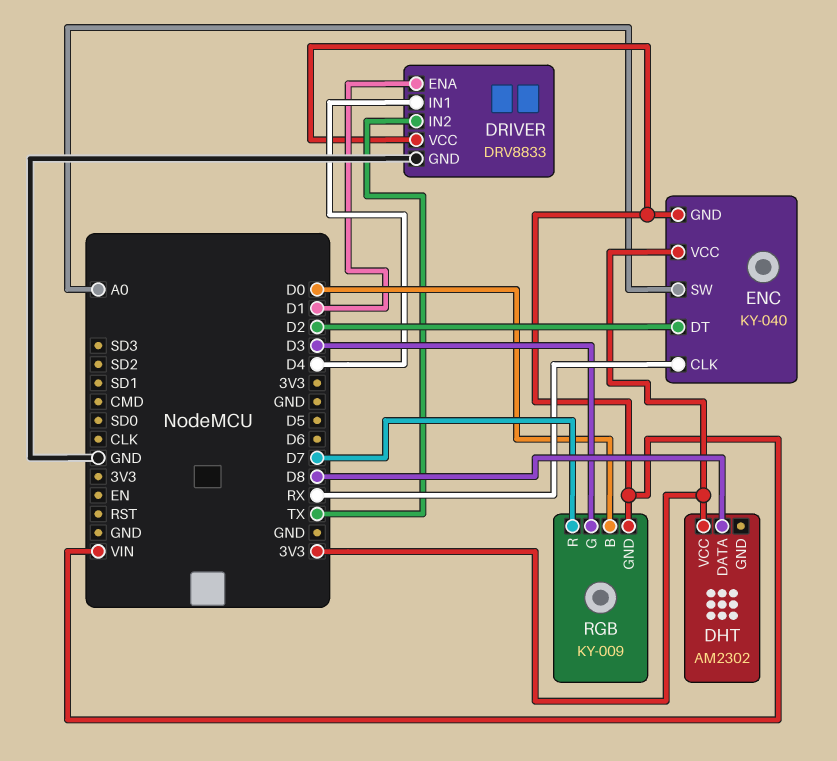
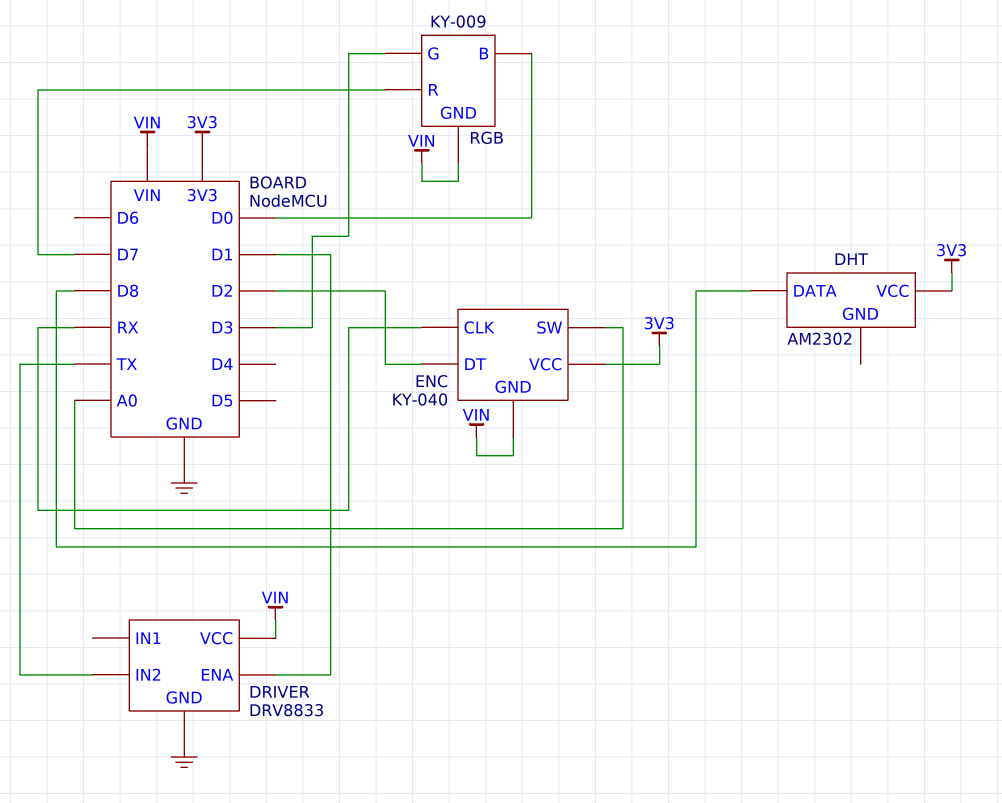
DRIVER pin IN1: D4 -> none

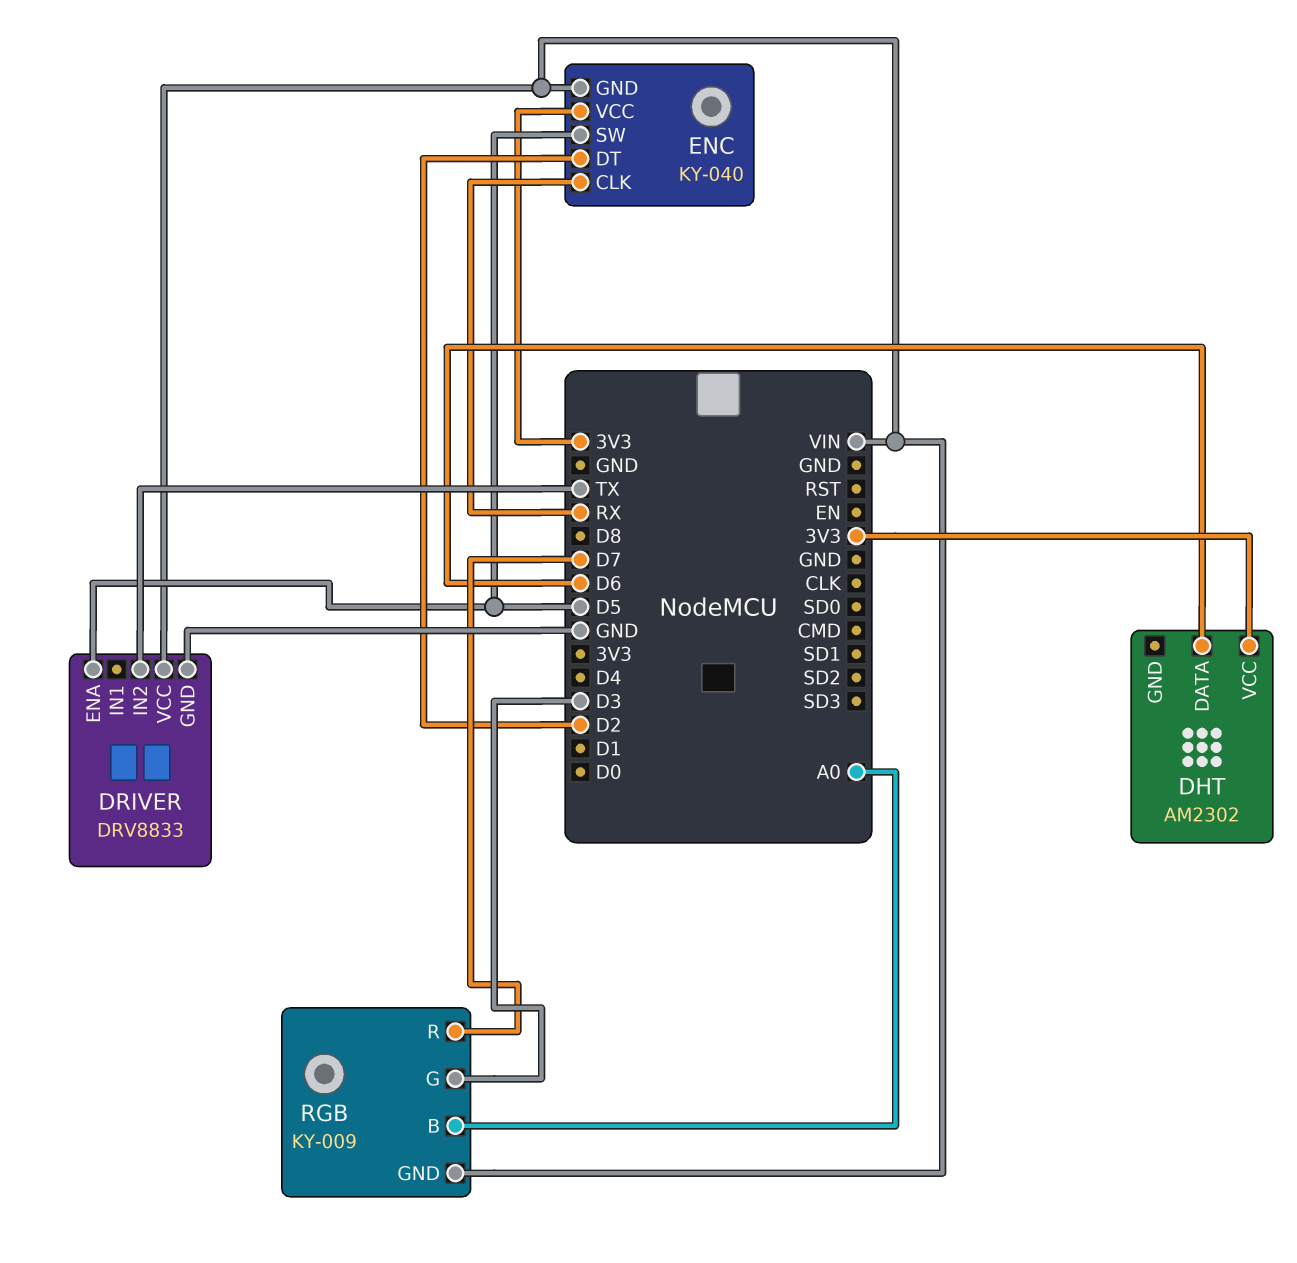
DHT pin DATA: D8 -> D6
DRIVER pin ENA: D1 -> D5
ENC pin SW: A0 -> D5
RGB pin B: D0 -> A0

